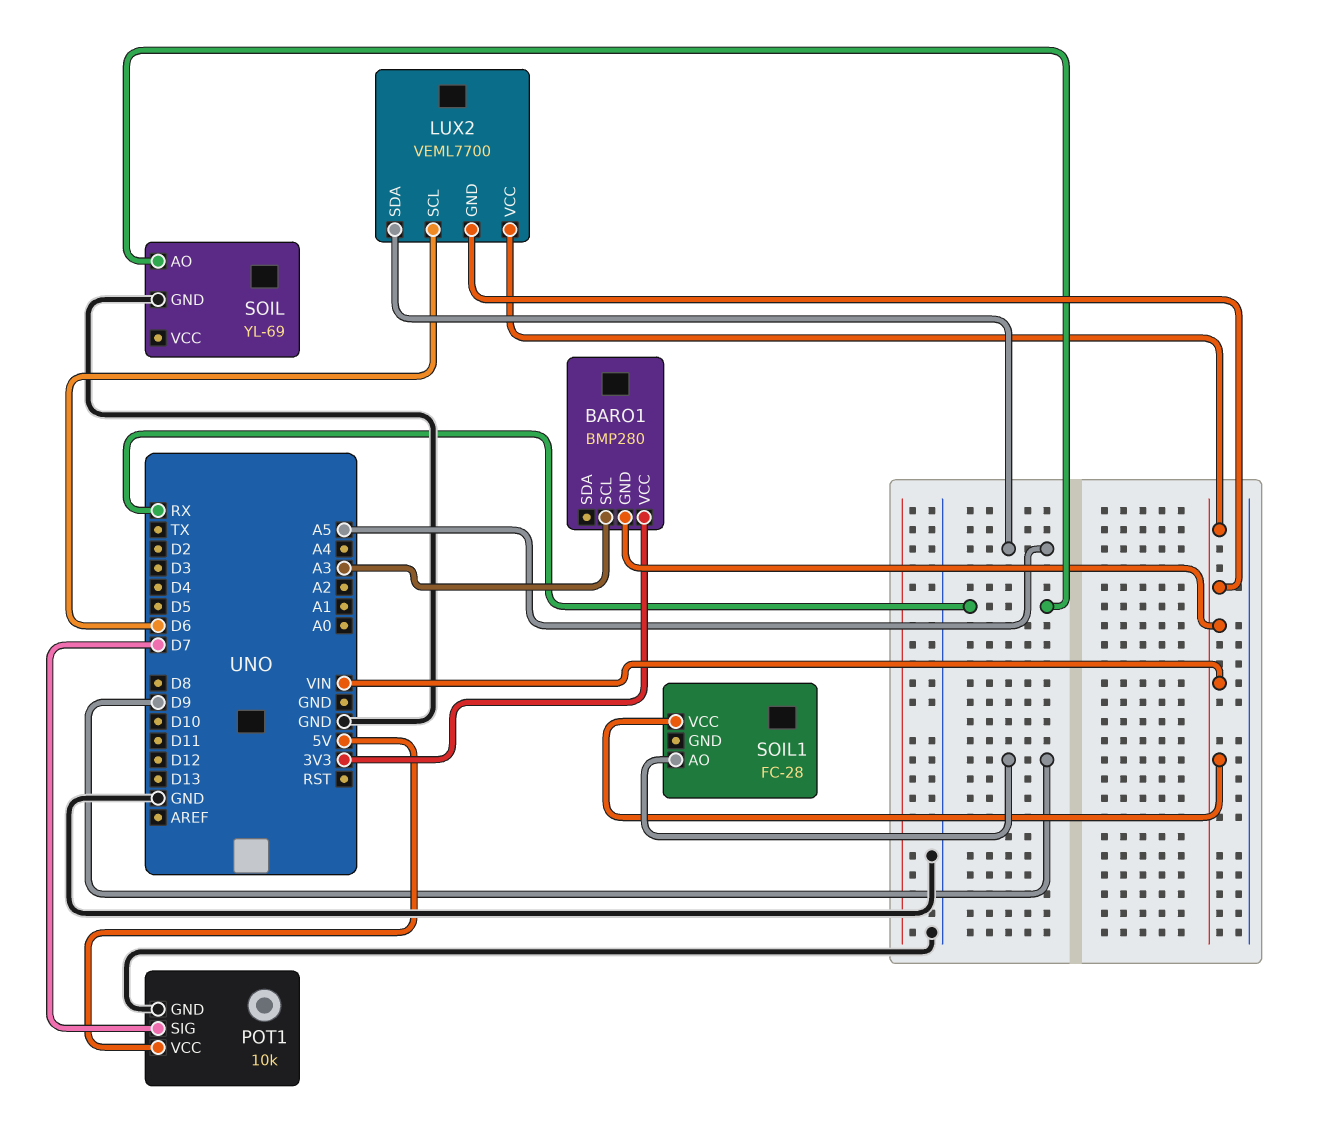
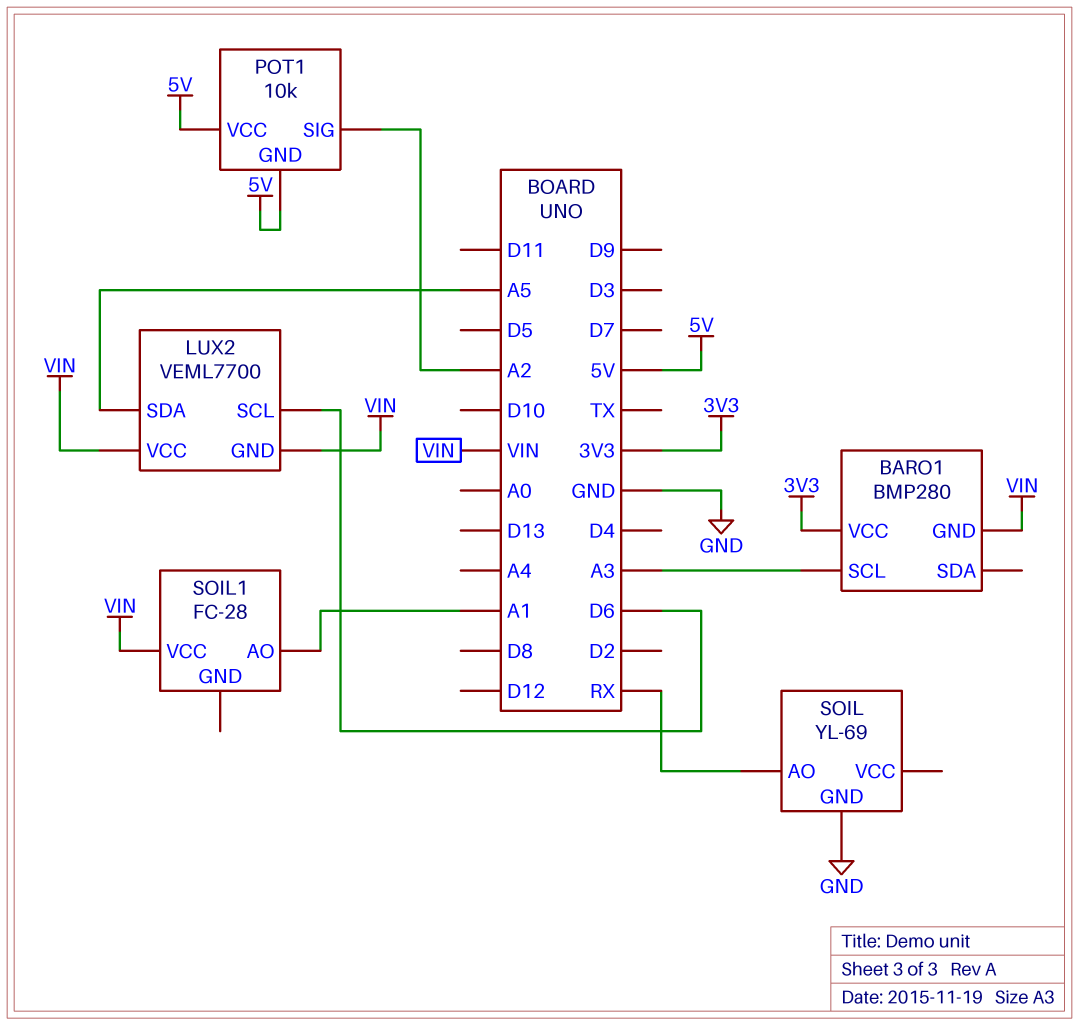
POT1 pin GND: GND -> 5V
POT1 pin SIG: D7 -> A2
SOIL1 pin AO: D9 -> A1

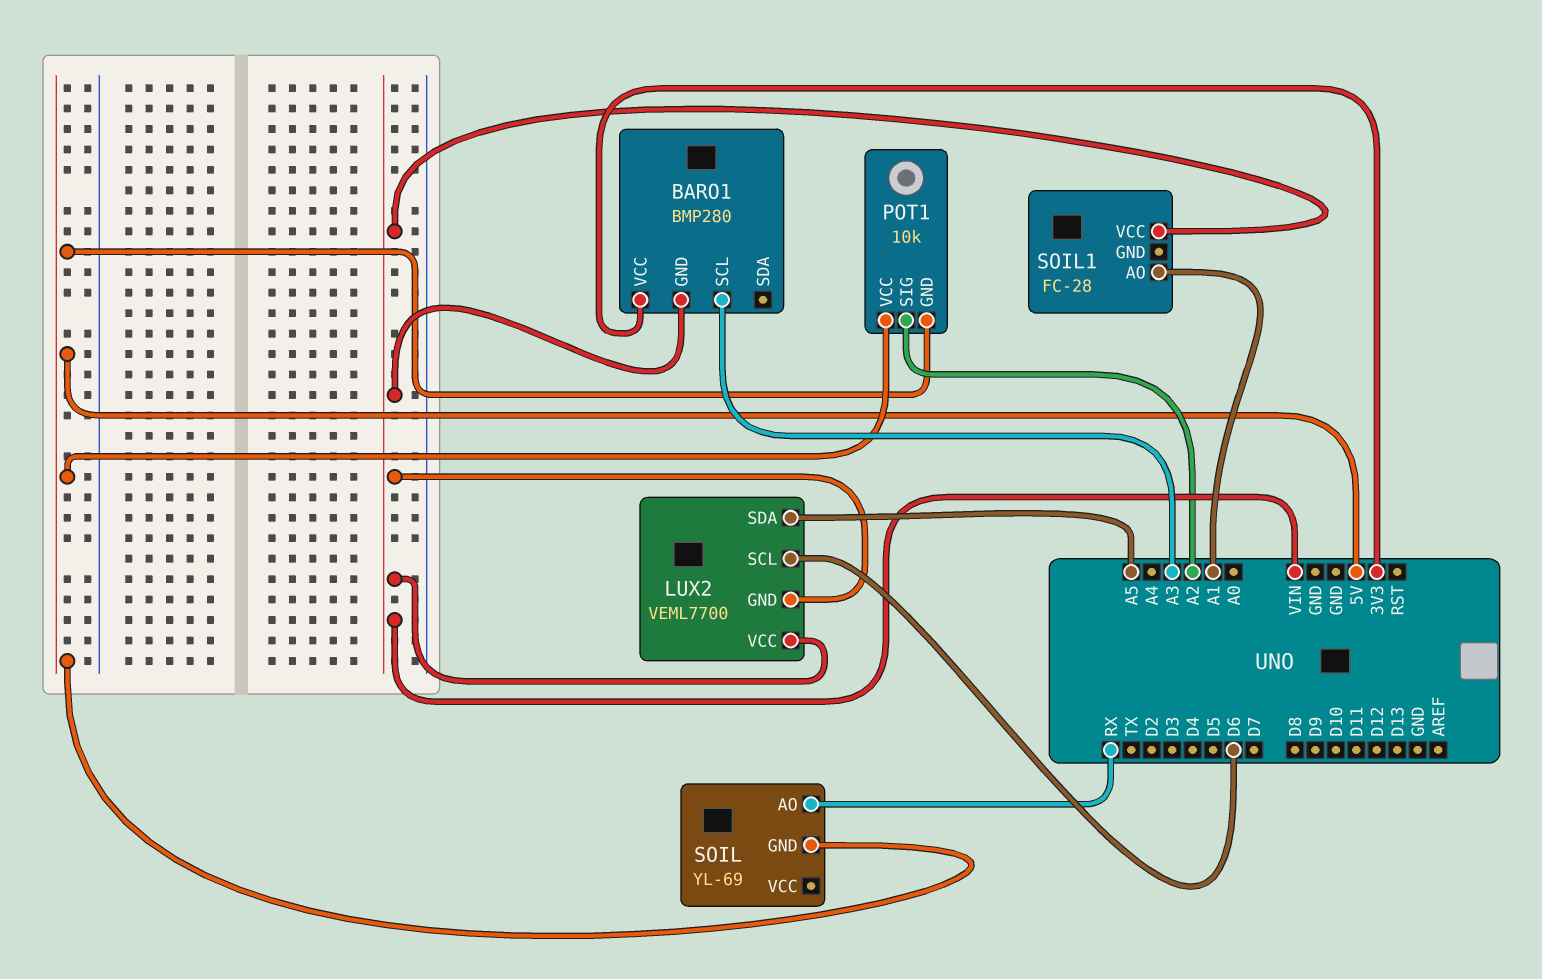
SOIL pin GND: GND -> 5V

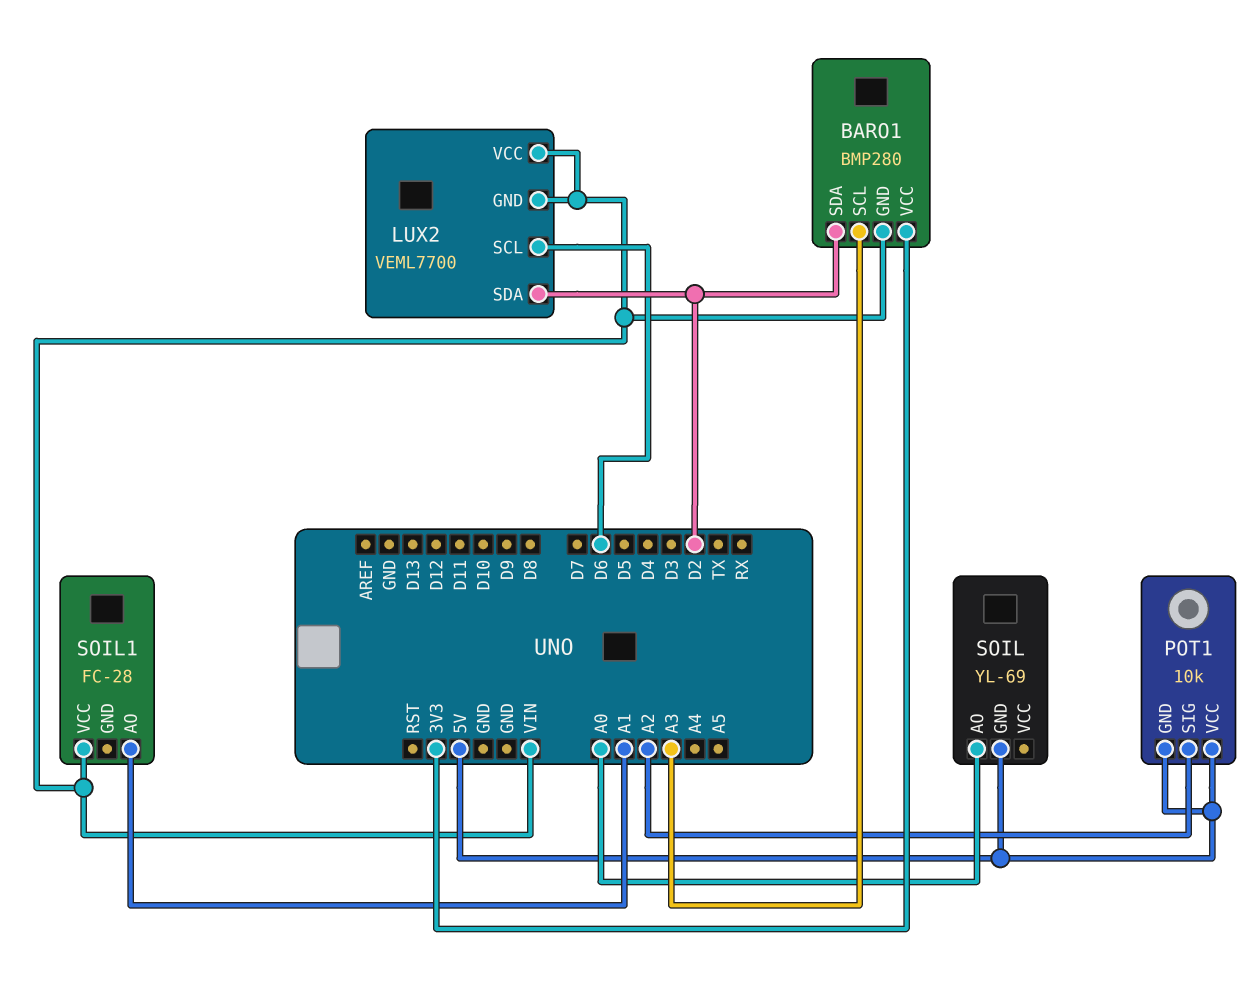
BARO1 pin SDA: none -> D2
LUX2 pin SDA: A5 -> D2
SOIL pin AO: RX -> A0

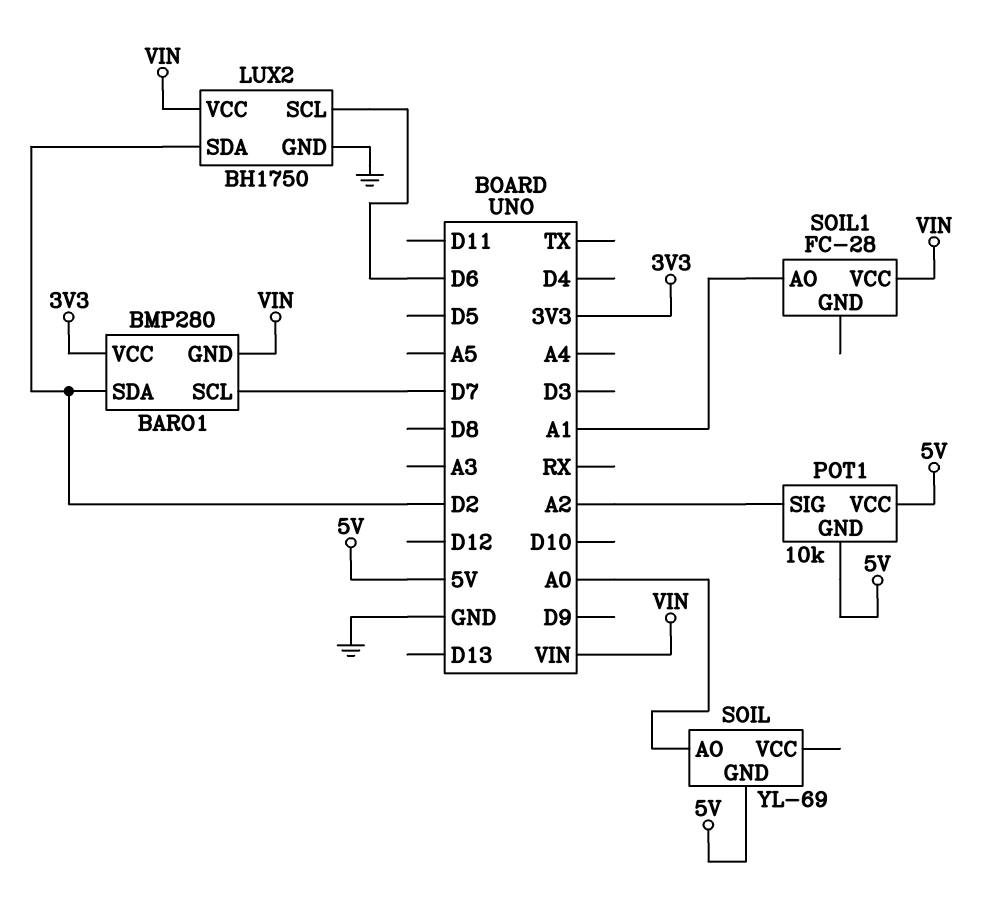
BARO1 pin SCL: A3 -> D7
LUX2: VEML7700 -> BH1750
LUX2 pin GND: VIN -> GND

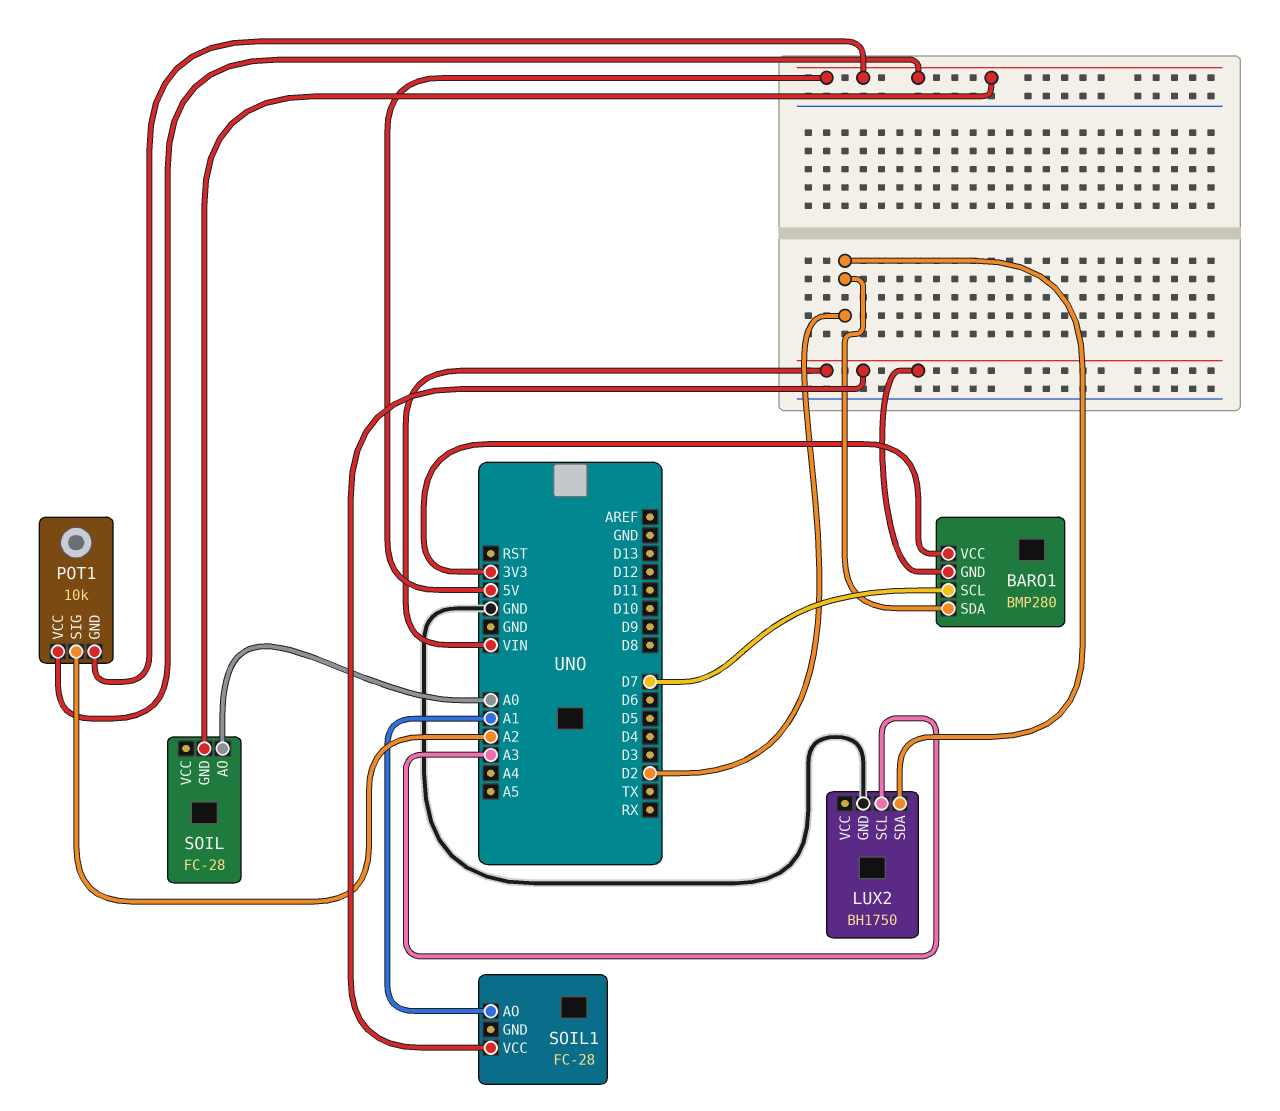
LUX2 pin SCL: D6 -> A3
LUX2 pin VCC: VIN -> none
SOIL: YL-69 -> FC-28

